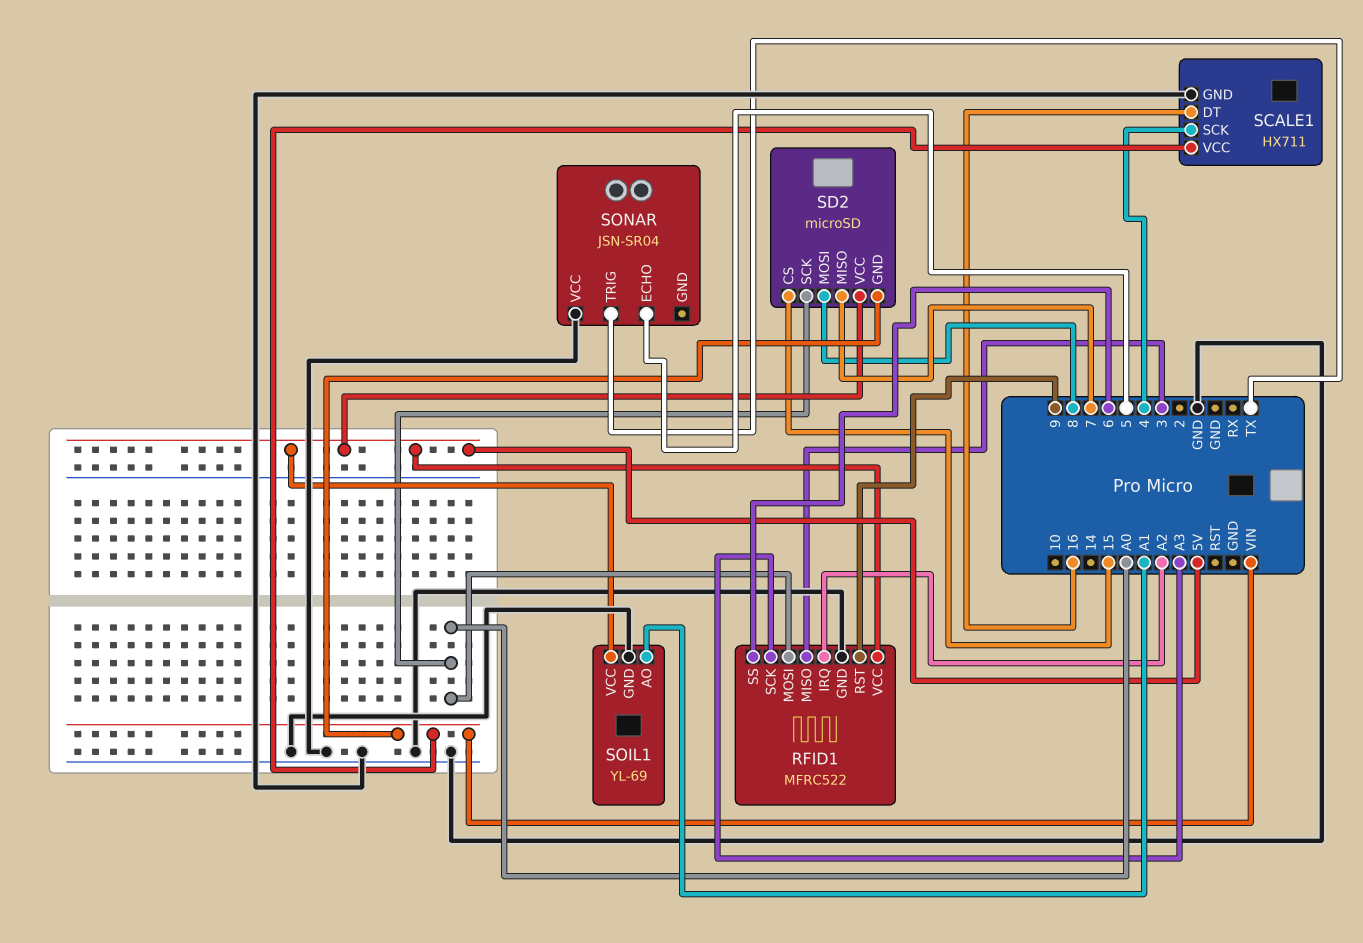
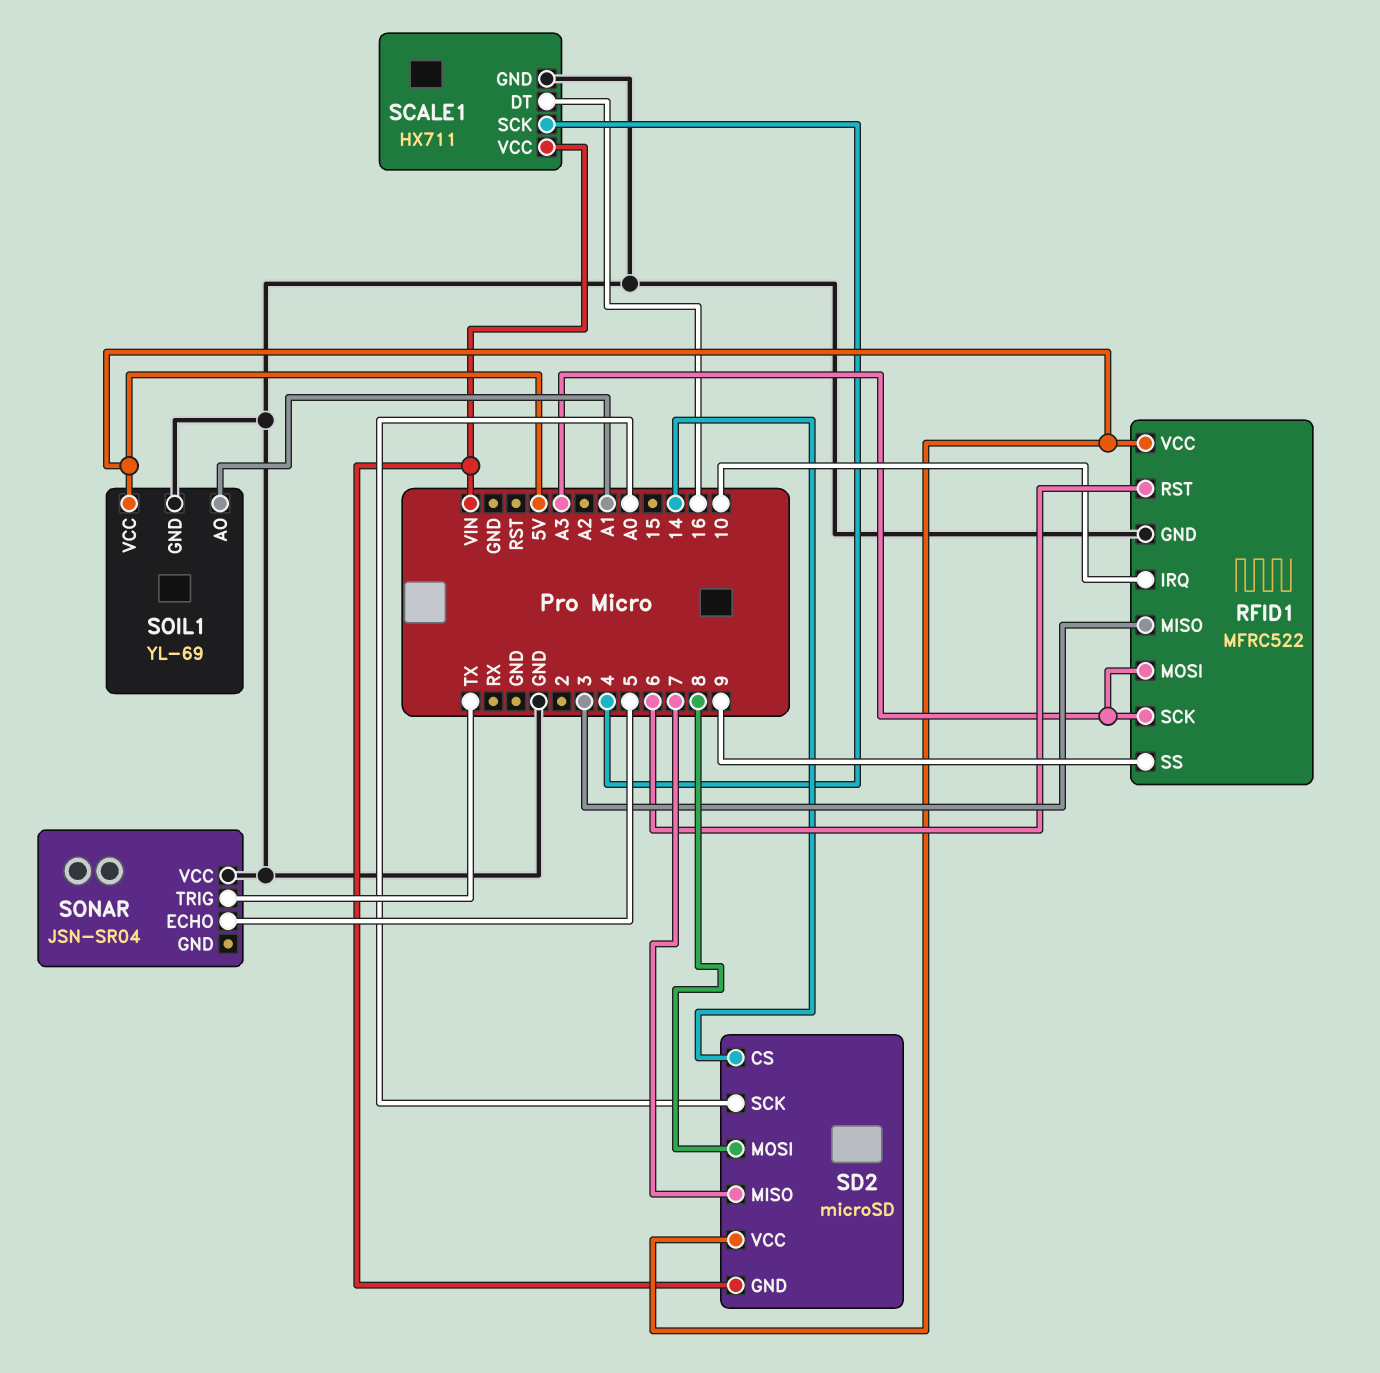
RFID1 pin IRQ: A2 -> 10
RFID1 pin MOSI: A0 -> A3
RFID1 pin RST: 9 -> 6
RFID1 pin SS: 6 -> 9
SD2 pin CS: 15 -> 14

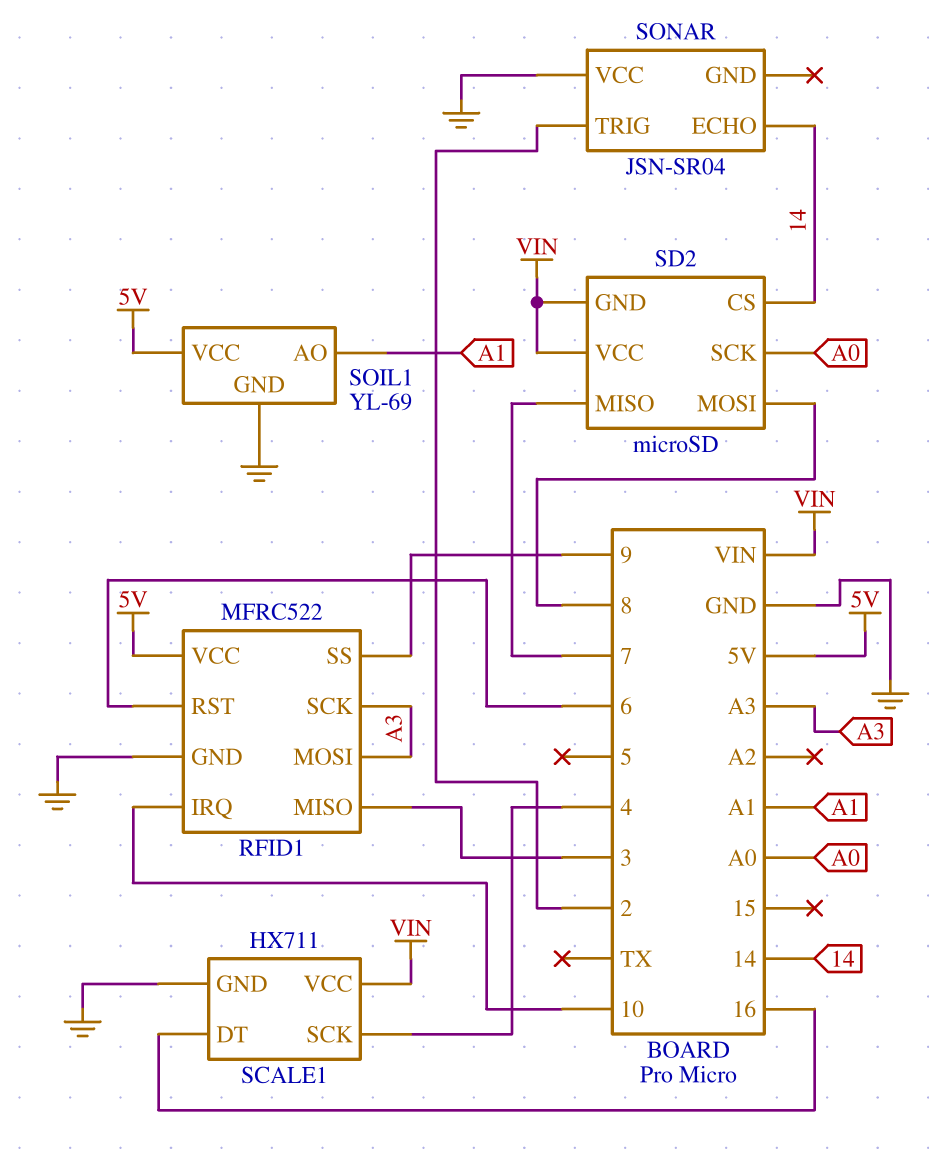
SD2 pin VCC: 5V -> VIN
SONAR pin ECHO: 5 -> 14
SONAR pin TRIG: TX -> 2

